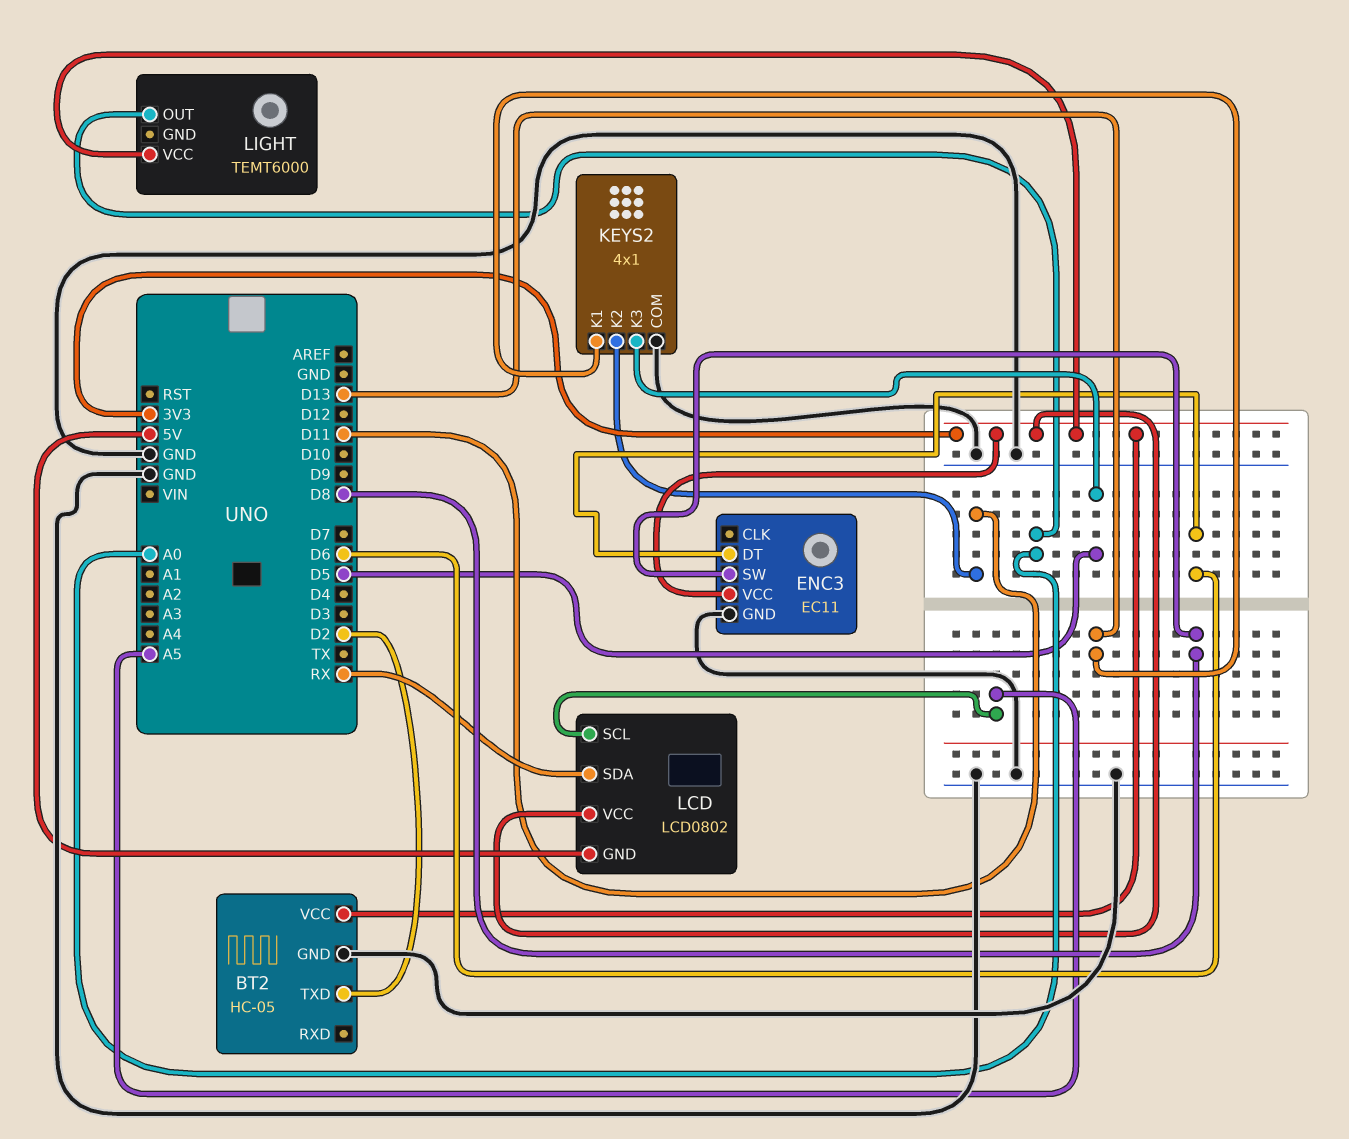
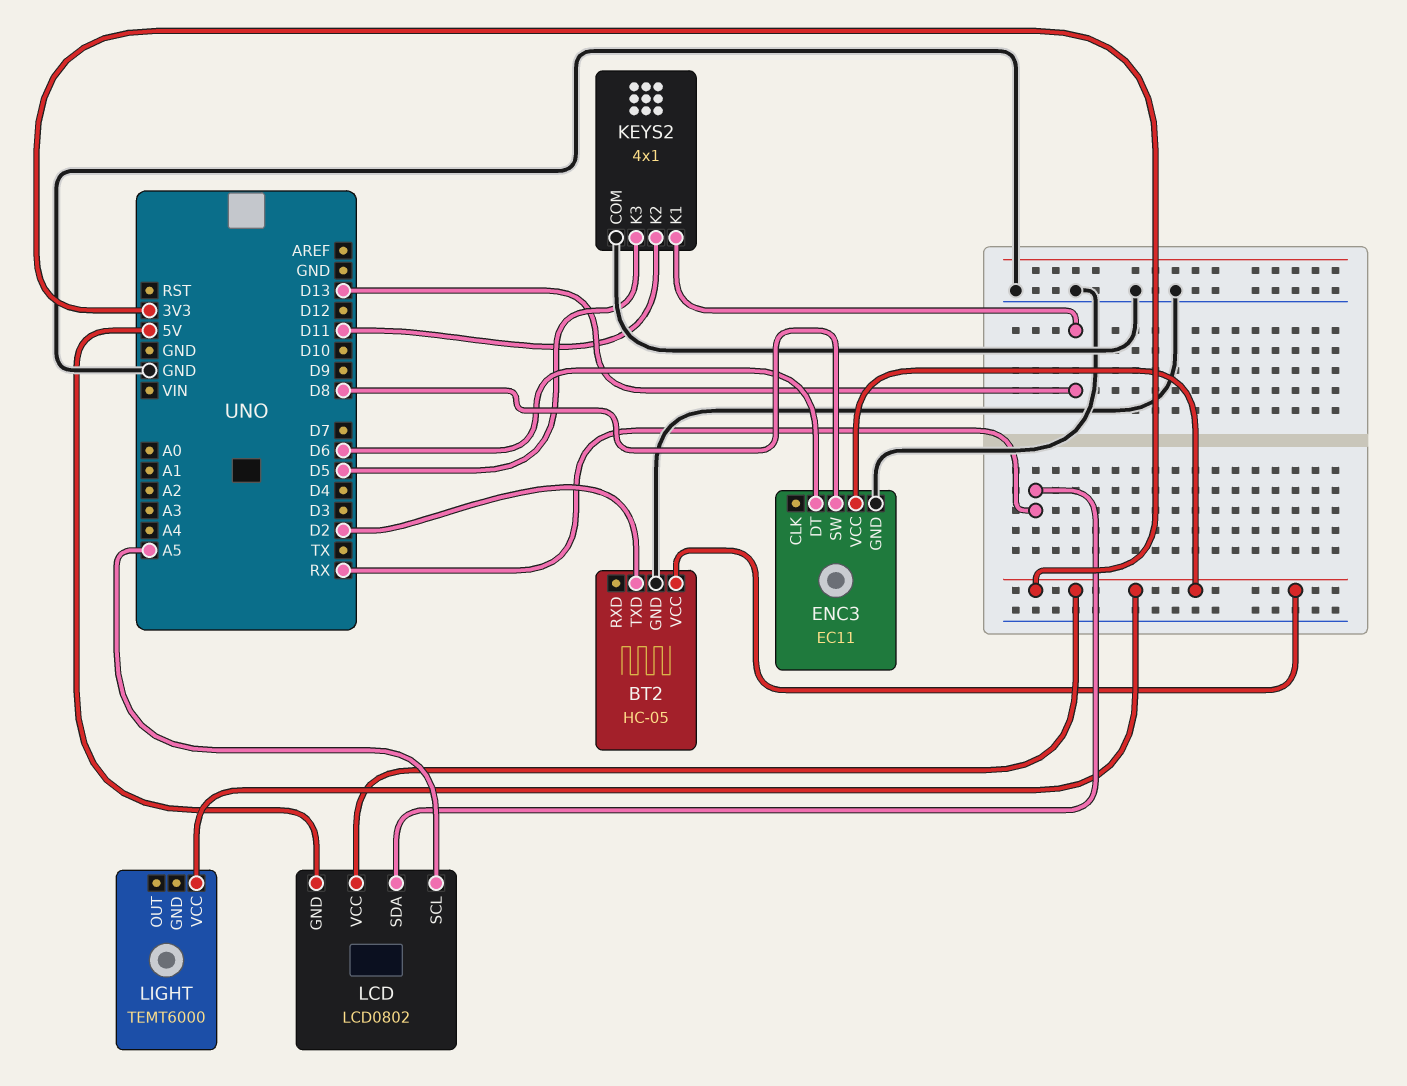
LIGHT pin OUT: A0 -> none

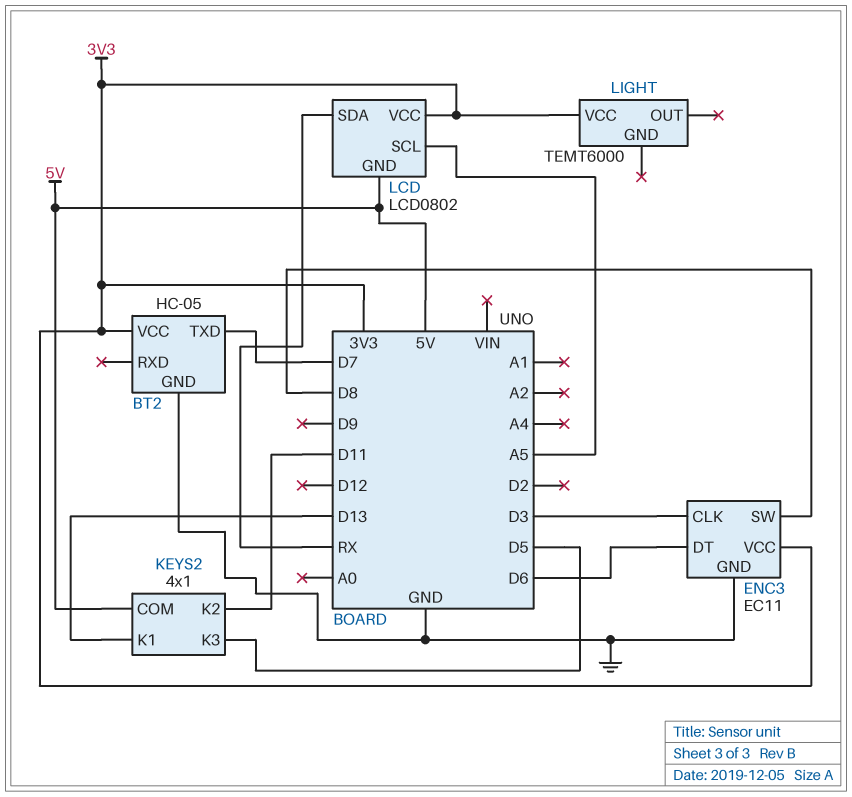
BT2 pin TXD: D2 -> D7
ENC3 pin CLK: none -> D3
KEYS2 pin COM: GND -> 5V

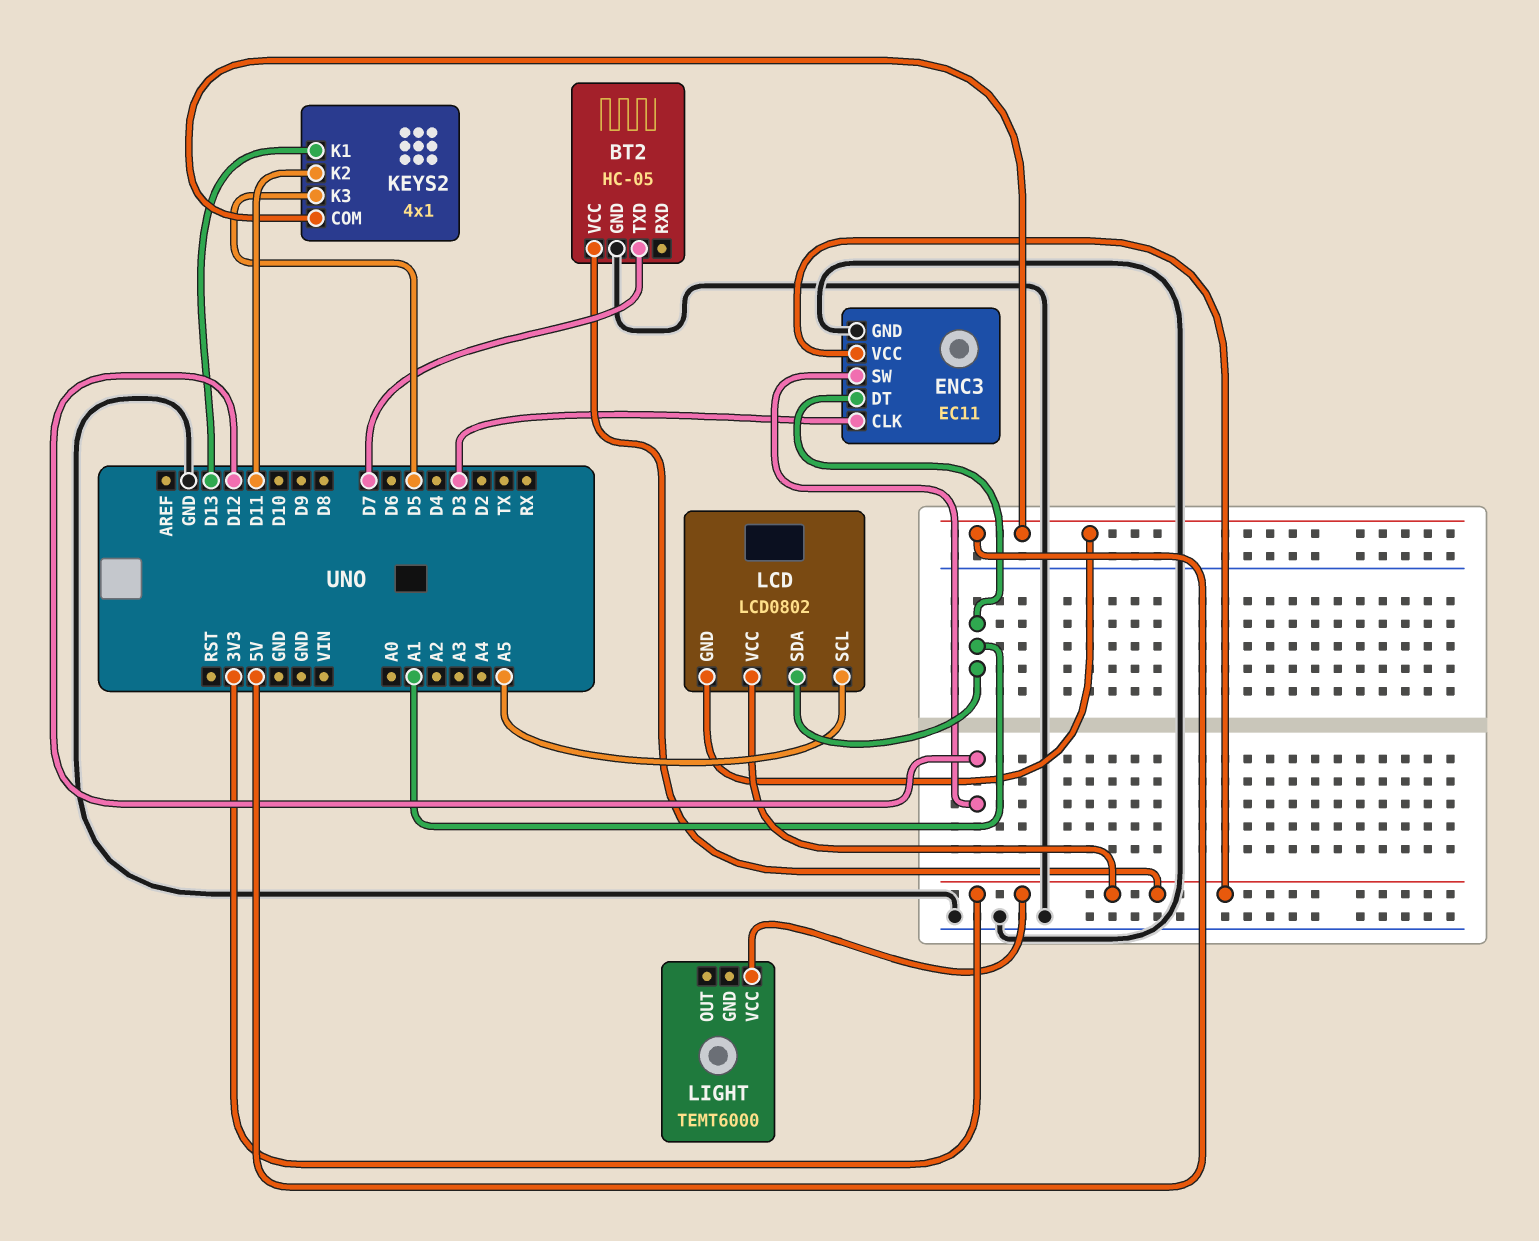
ENC3 pin DT: D6 -> A1
ENC3 pin SW: D8 -> D12
LCD pin SDA: RX -> A1

